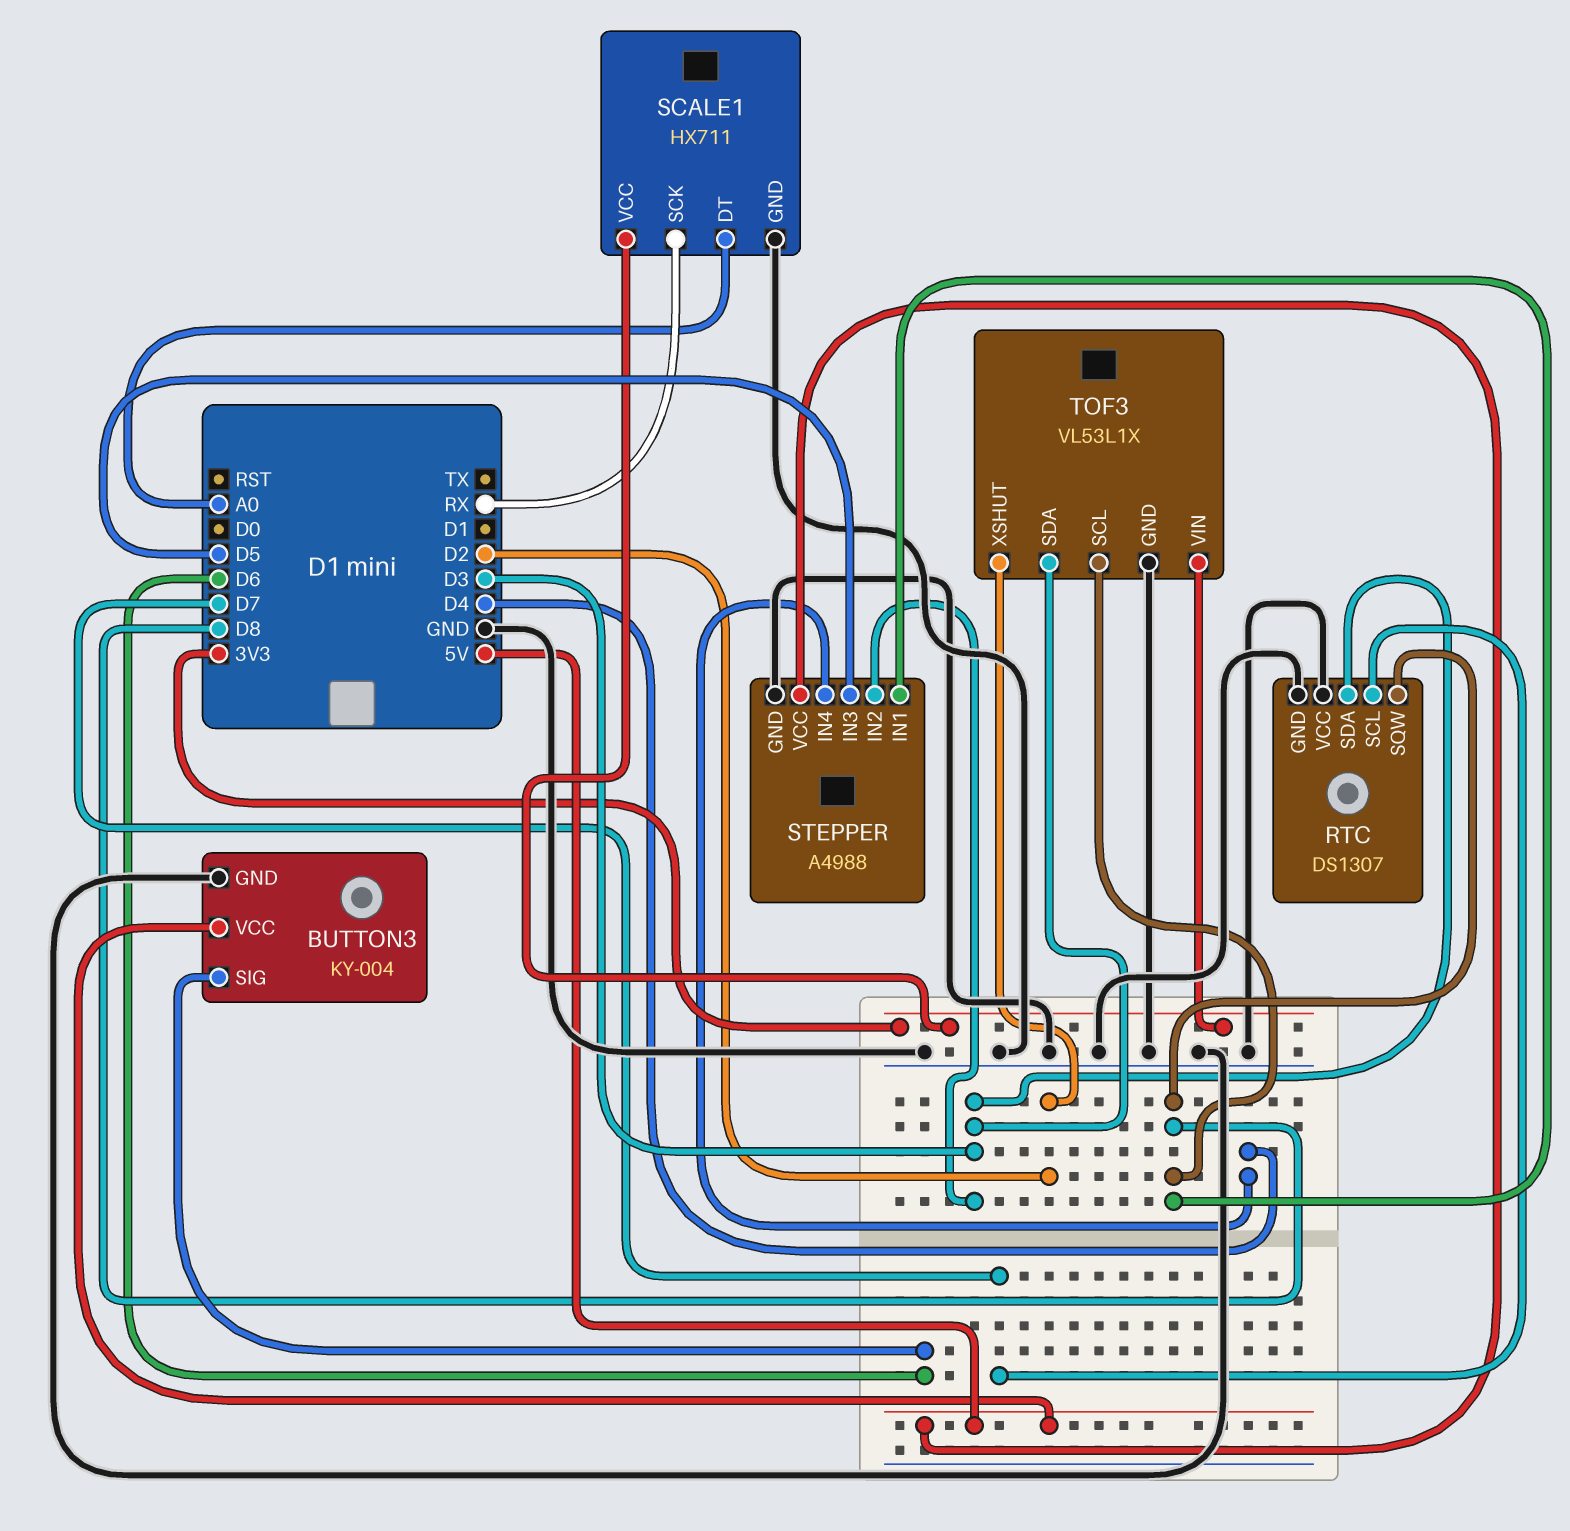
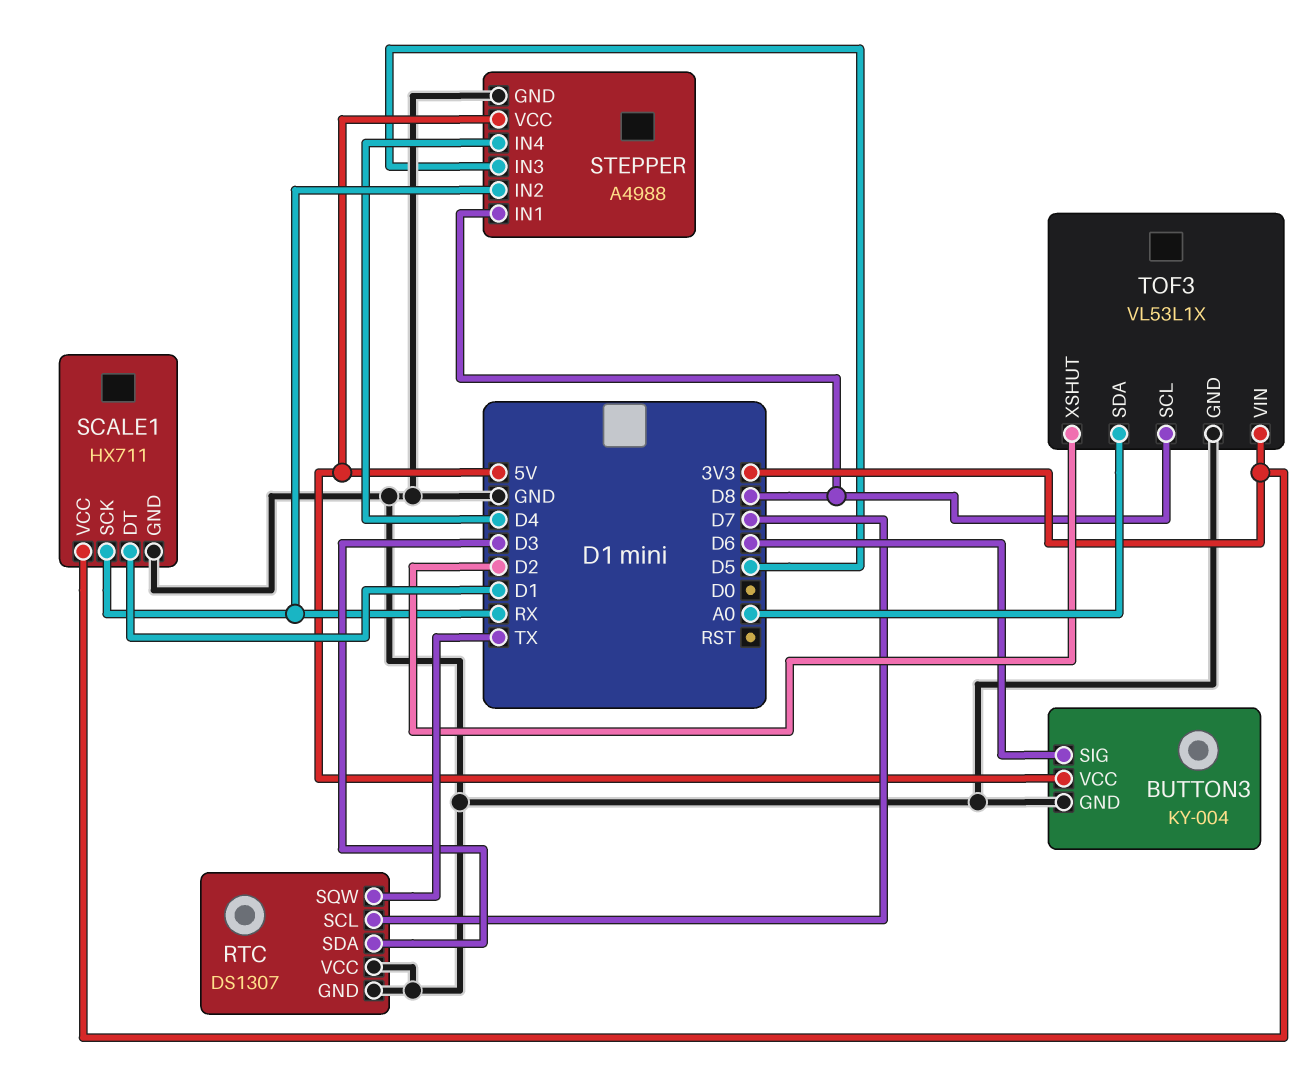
RTC pin SQW: D8 -> TX
SCALE1 pin DT: A0 -> D1
STEPPER pin IN2: D3 -> RX
TOF3 pin SDA: D3 -> A0

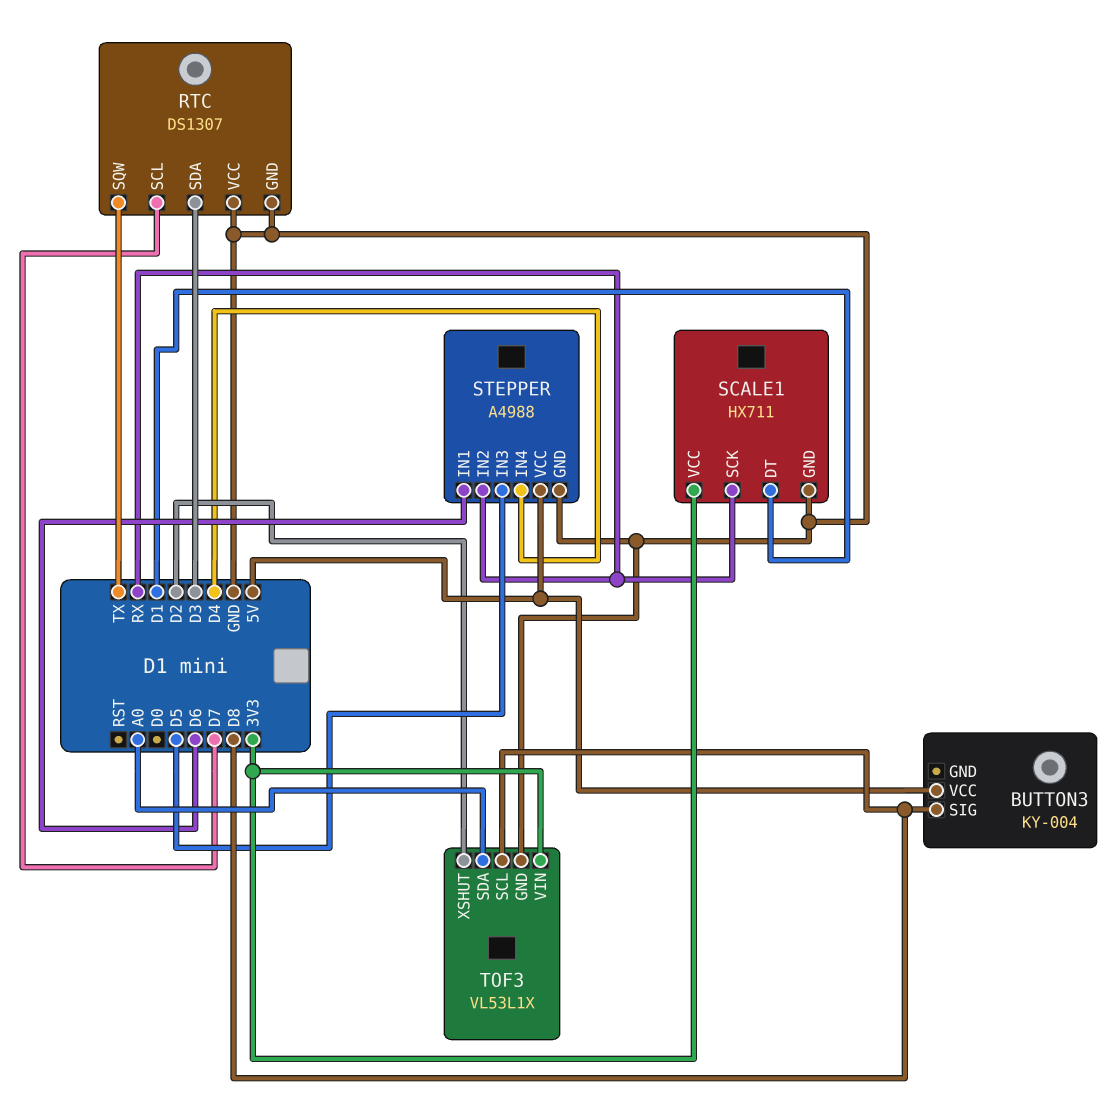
BUTTON3 pin GND: GND -> none
BUTTON3 pin SIG: D6 -> D8
STEPPER pin IN1: D8 -> D6

